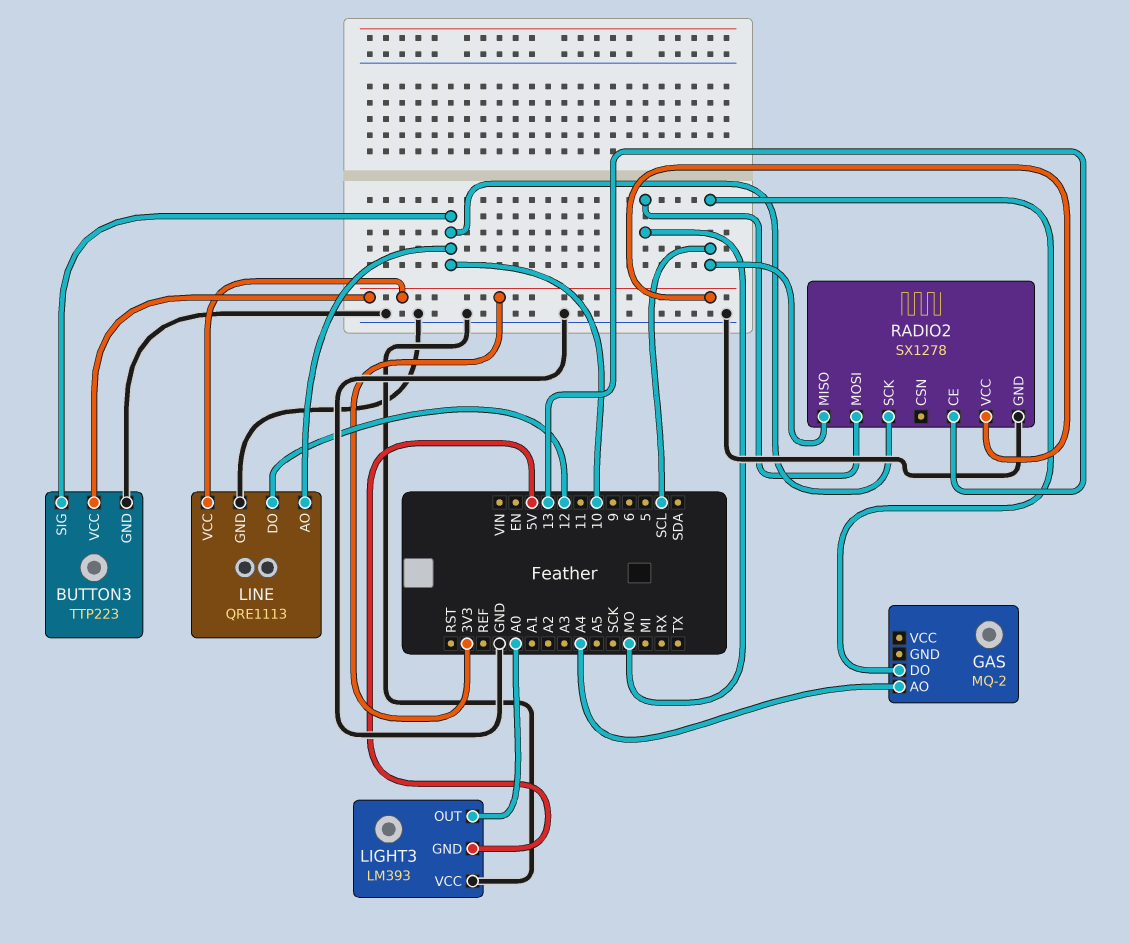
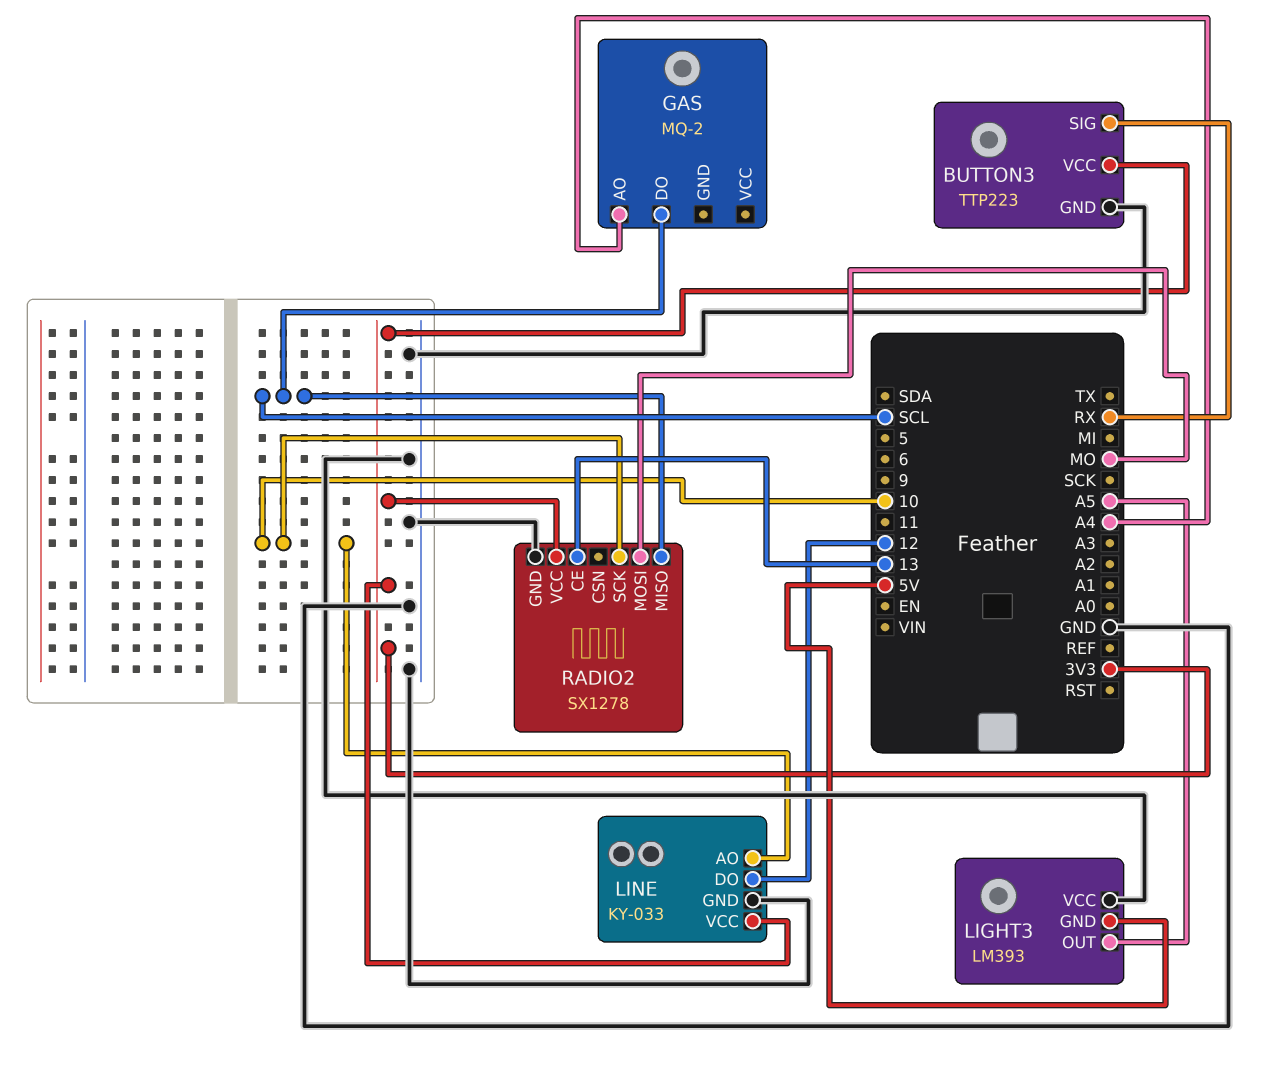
BUTTON3 pin SIG: 10 -> RX
LIGHT3 pin OUT: A0 -> A5
LINE: QRE1113 -> KY-033

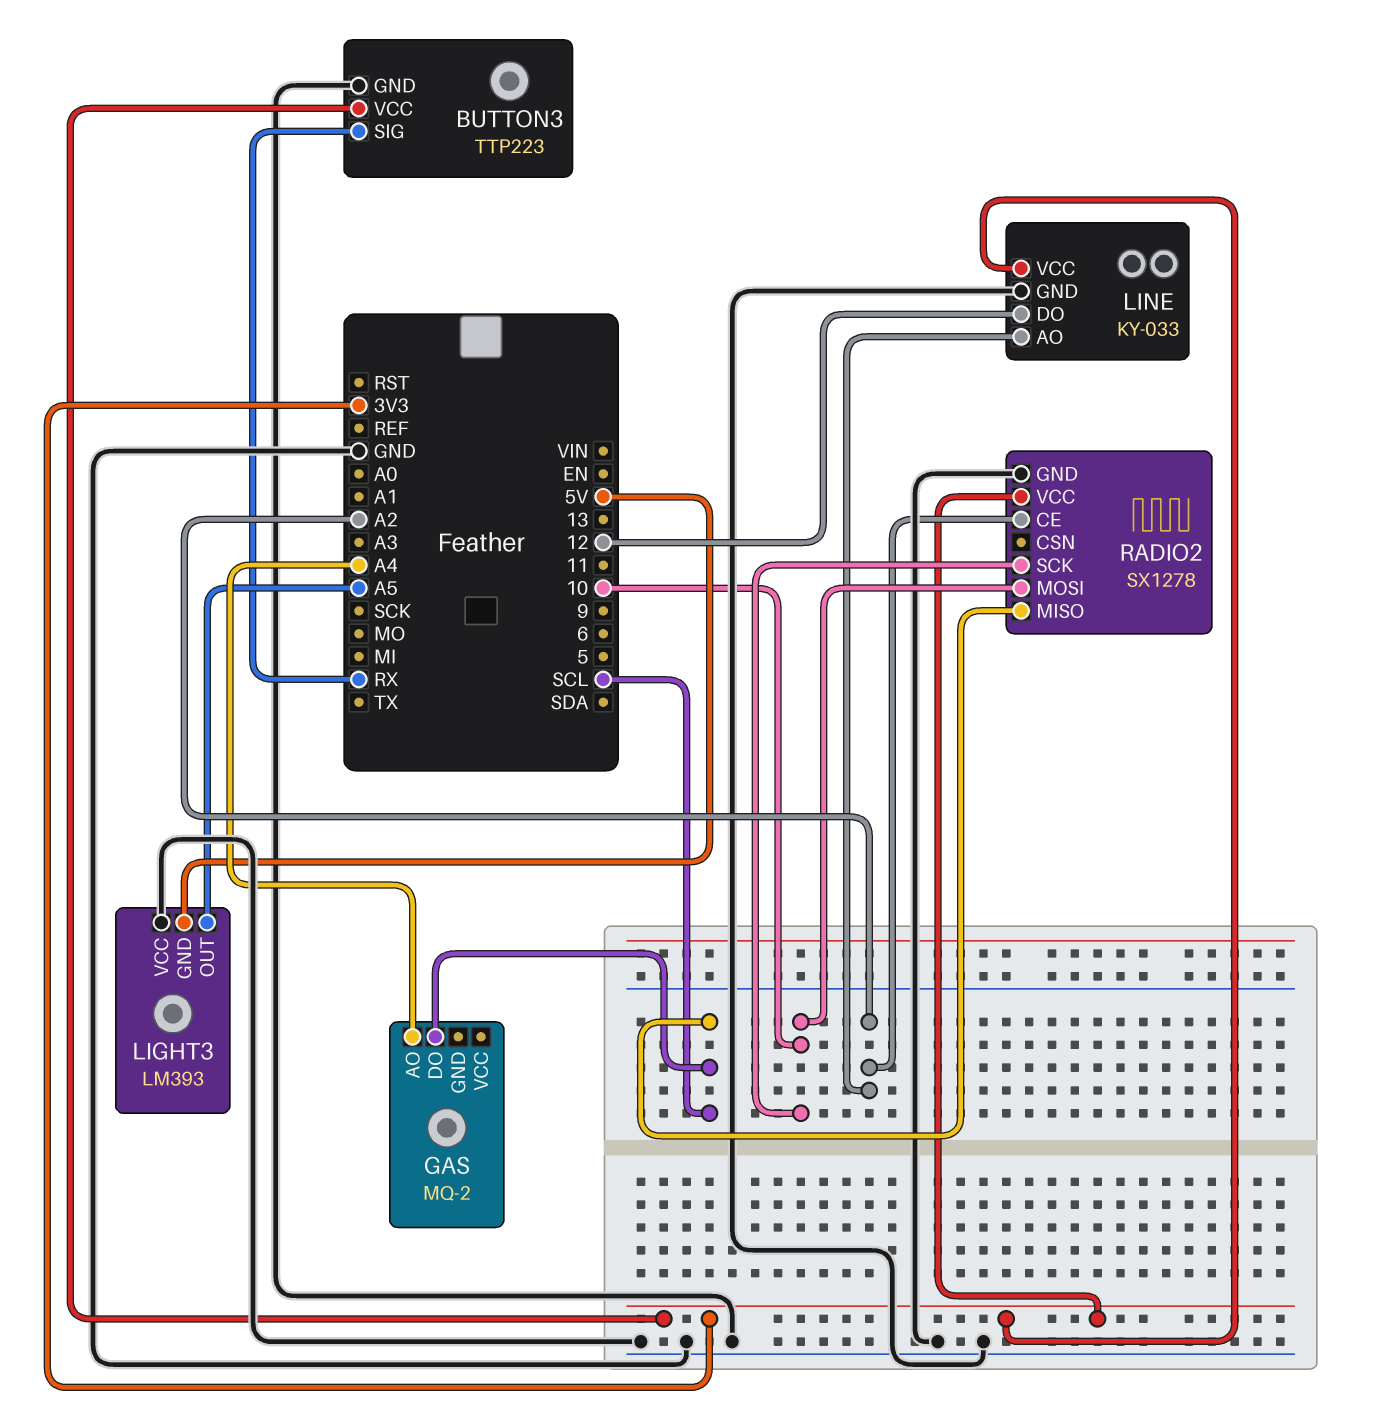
LINE pin AO: 10 -> A2
RADIO2 pin CE: 13 -> A2
RADIO2 pin MOSI: MO -> 10

